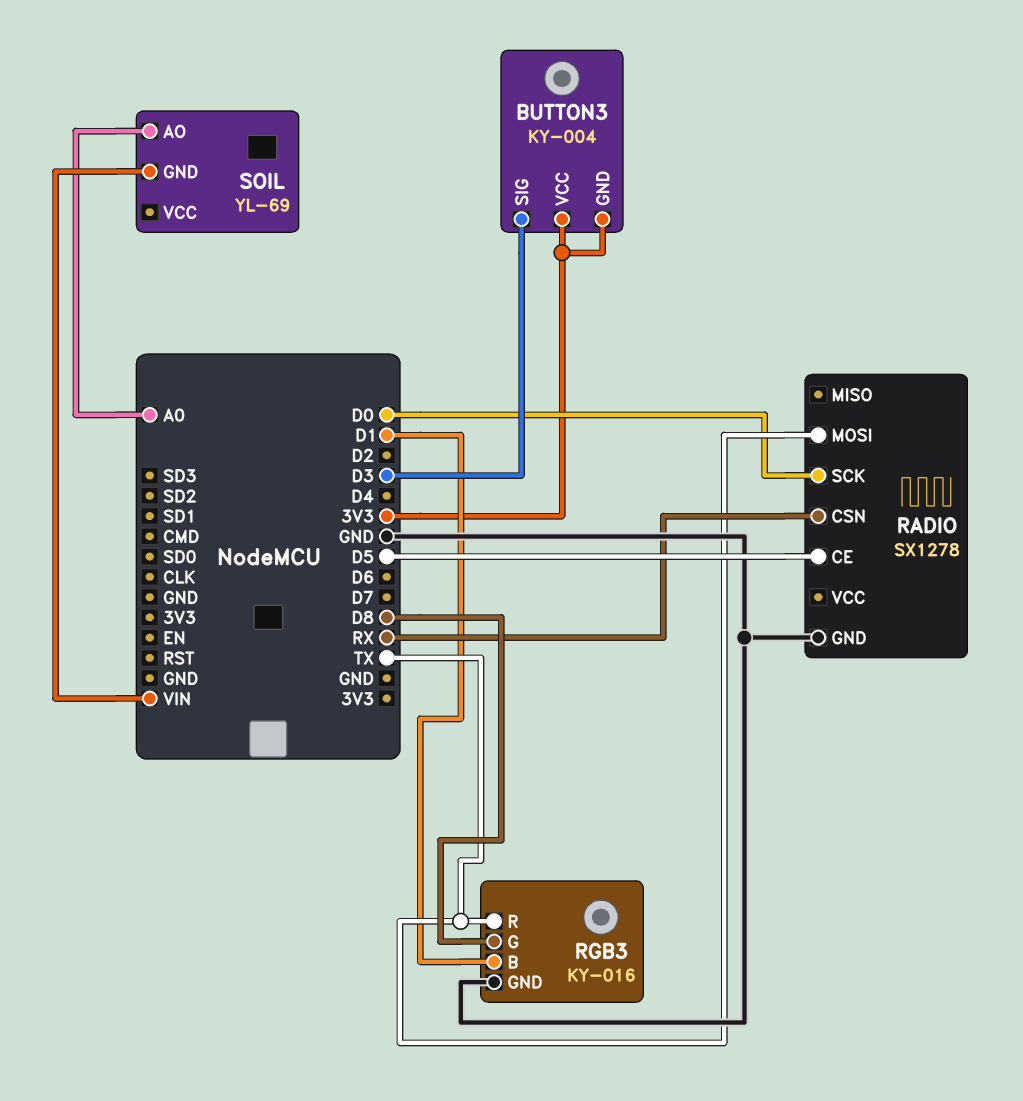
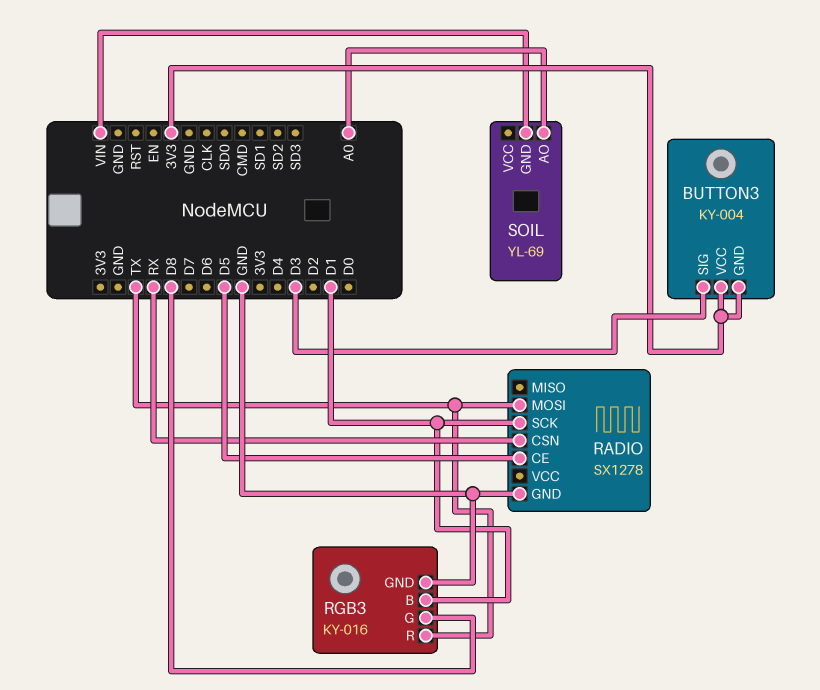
RADIO pin SCK: D0 -> D1

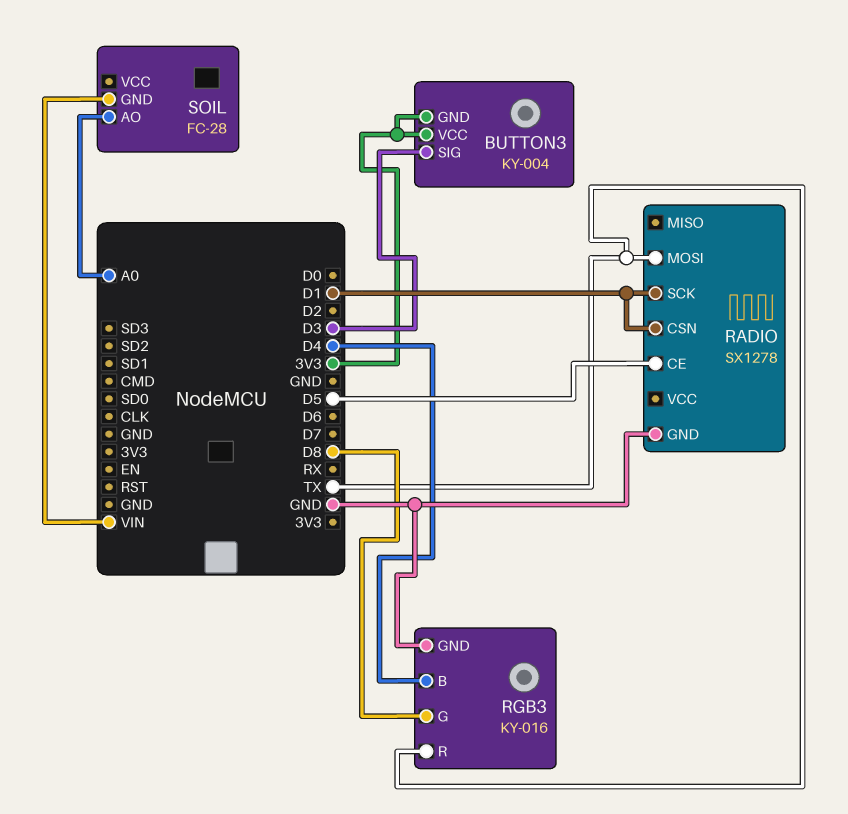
RADIO pin CSN: RX -> D1
RGB3 pin B: D1 -> D4
SOIL: YL-69 -> FC-28

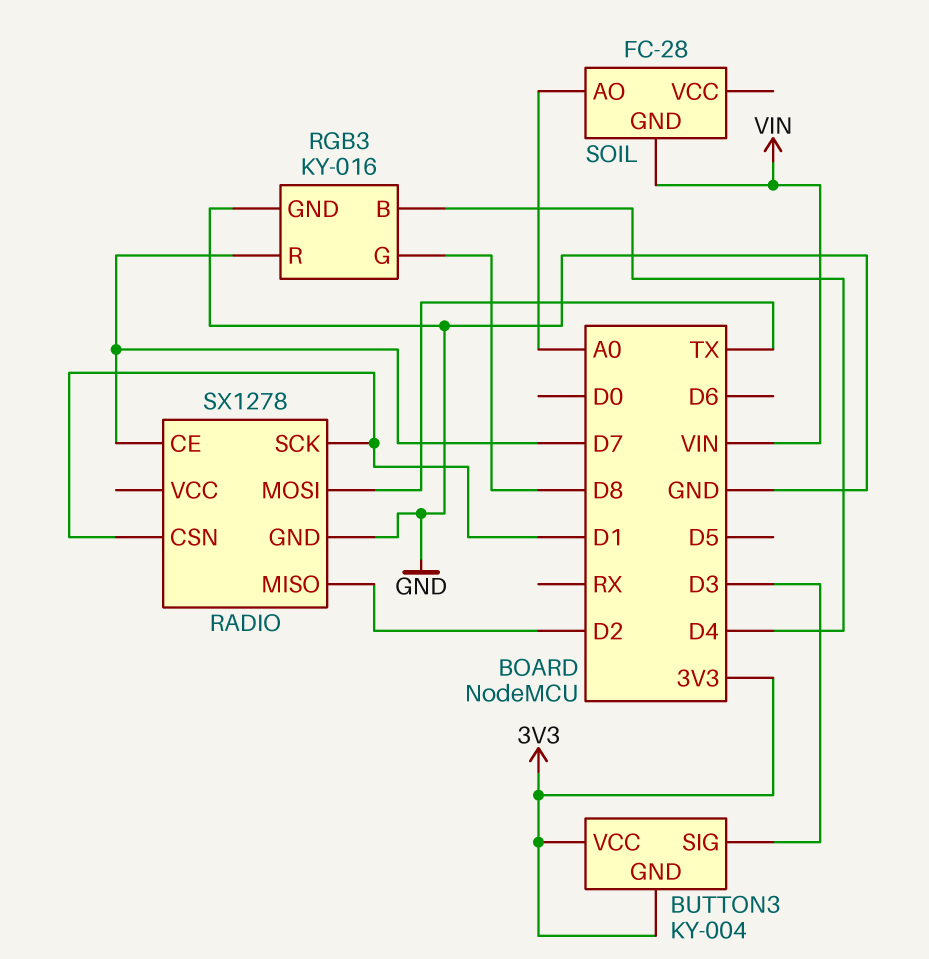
RADIO pin CE: D5 -> D7
RADIO pin MISO: none -> D2
RGB3 pin R: TX -> D7

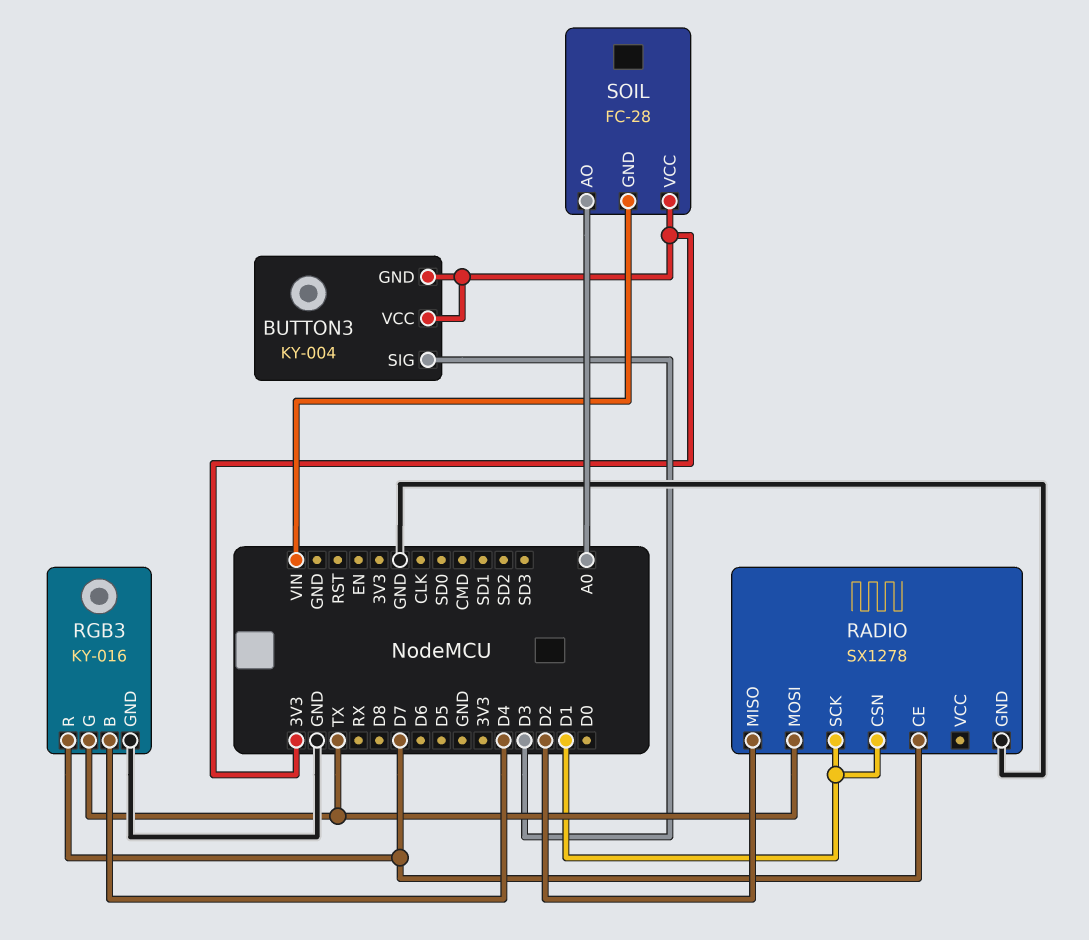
RGB3 pin G: D8 -> TX
SOIL pin VCC: none -> 3V3

